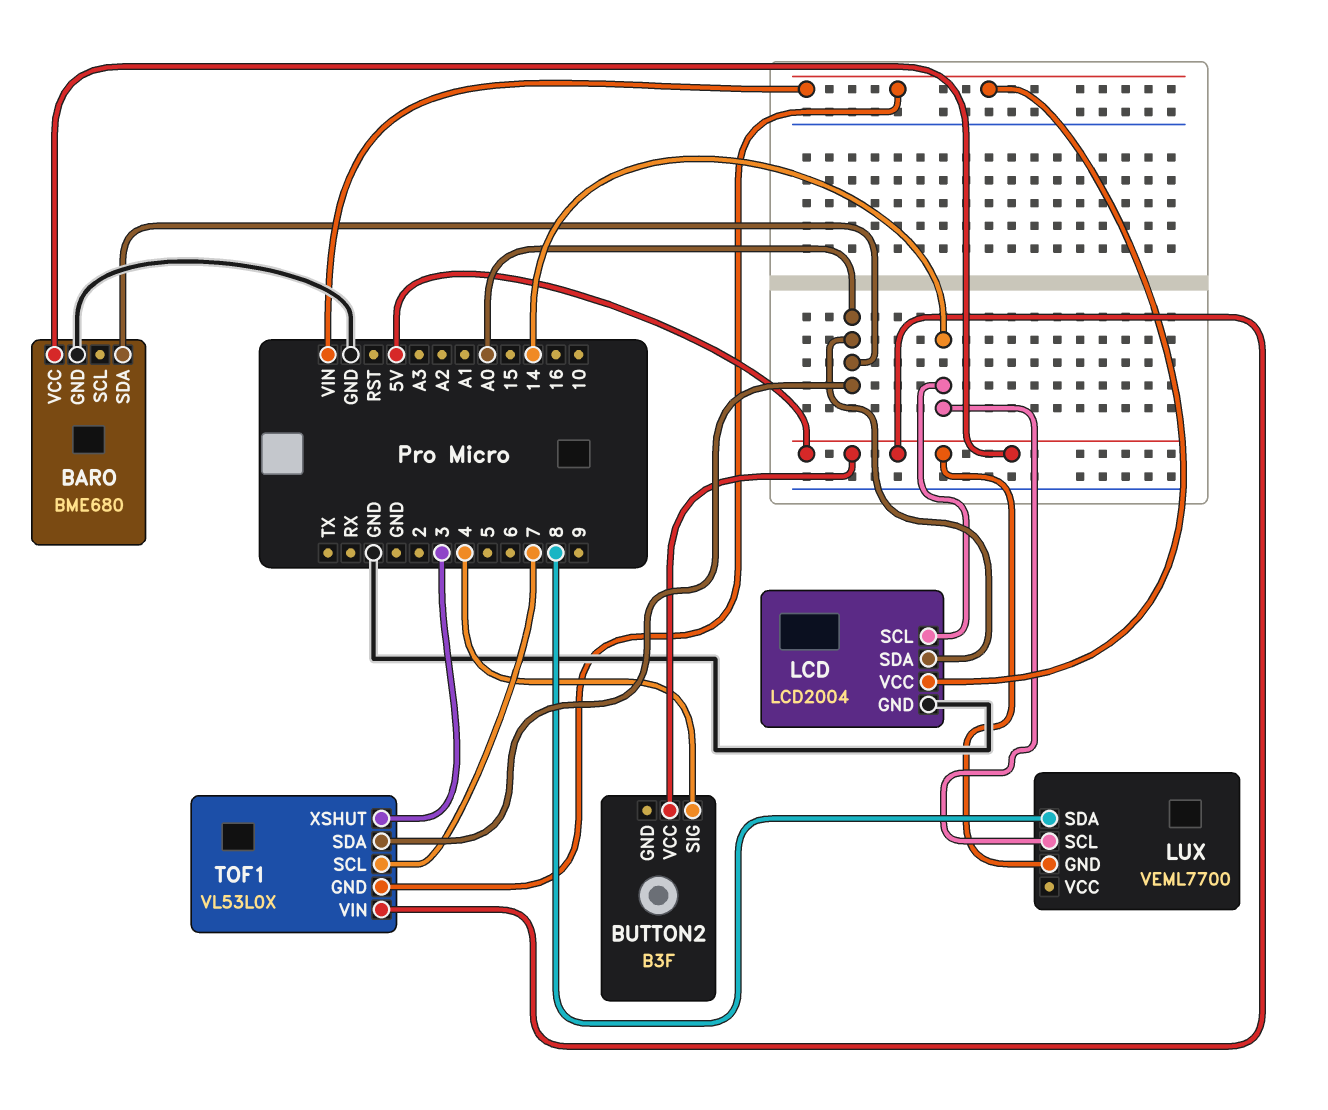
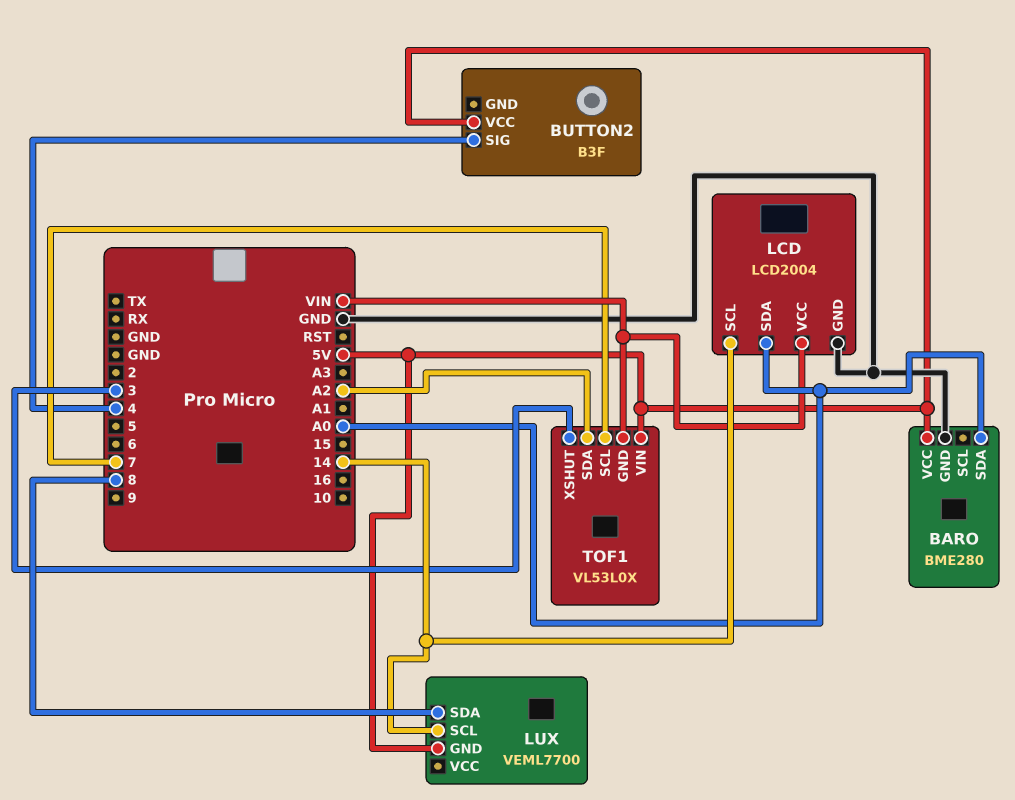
BARO: BME680 -> BME280
TOF1 pin SDA: A0 -> A2

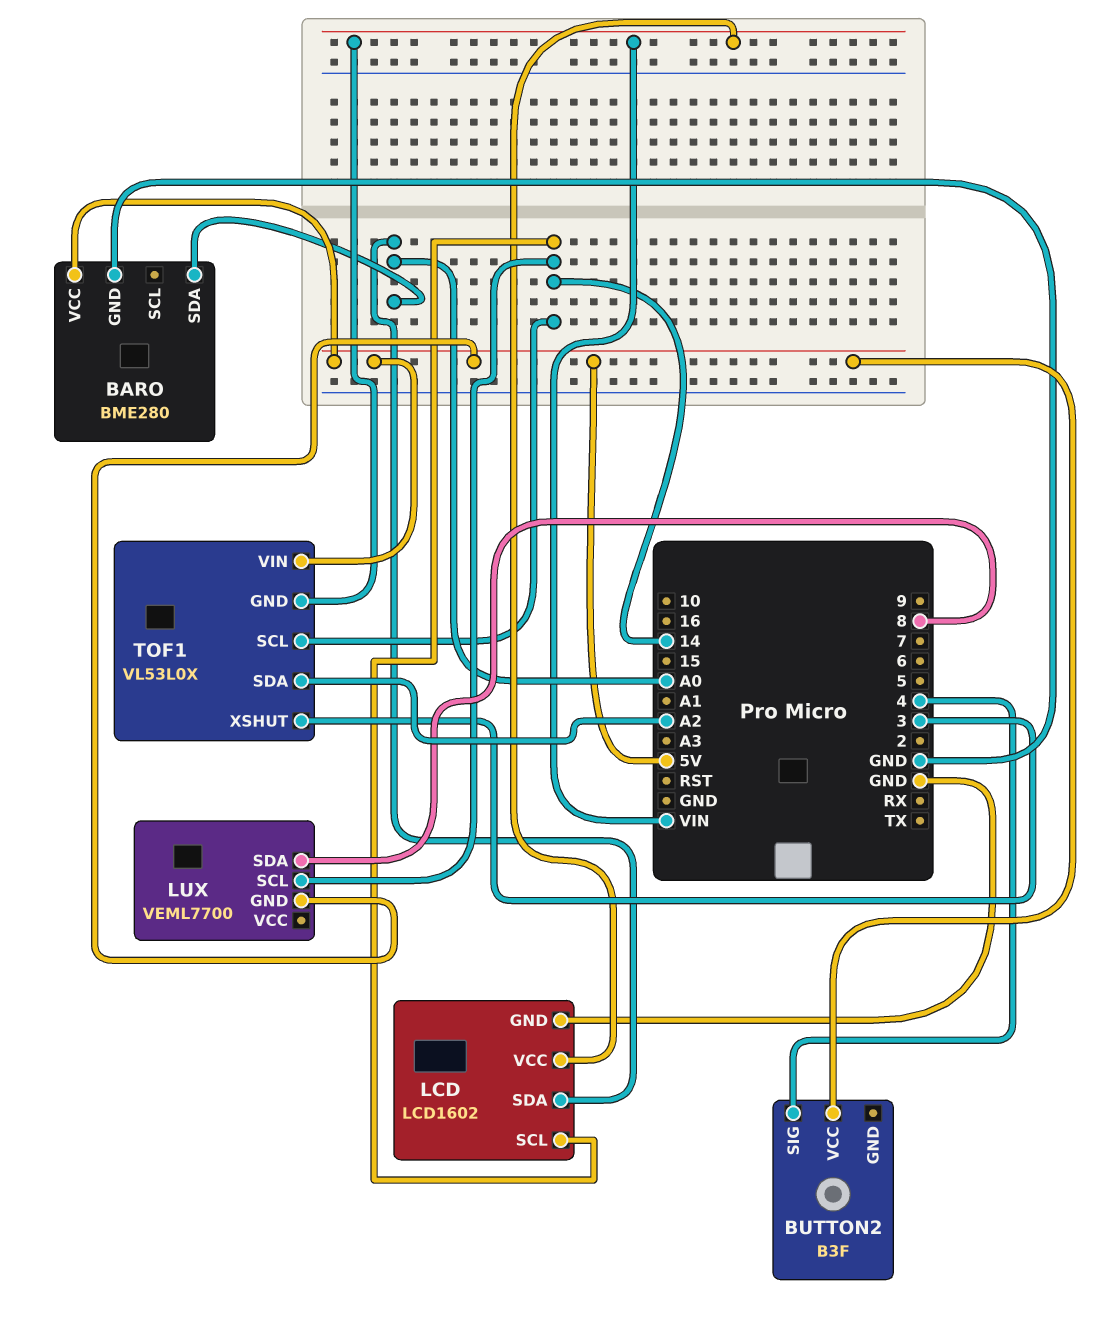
LCD: LCD2004 -> LCD1602
TOF1 pin SCL: 7 -> 14

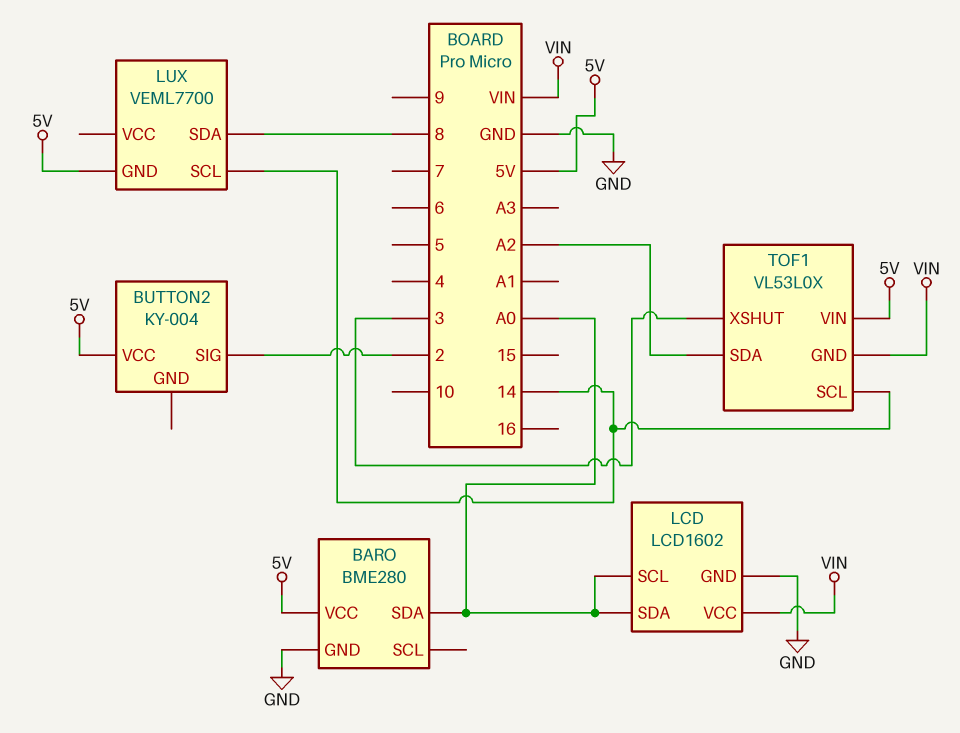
BUTTON2: B3F -> KY-004
BUTTON2 pin SIG: 4 -> 2
LCD pin SCL: 14 -> A0

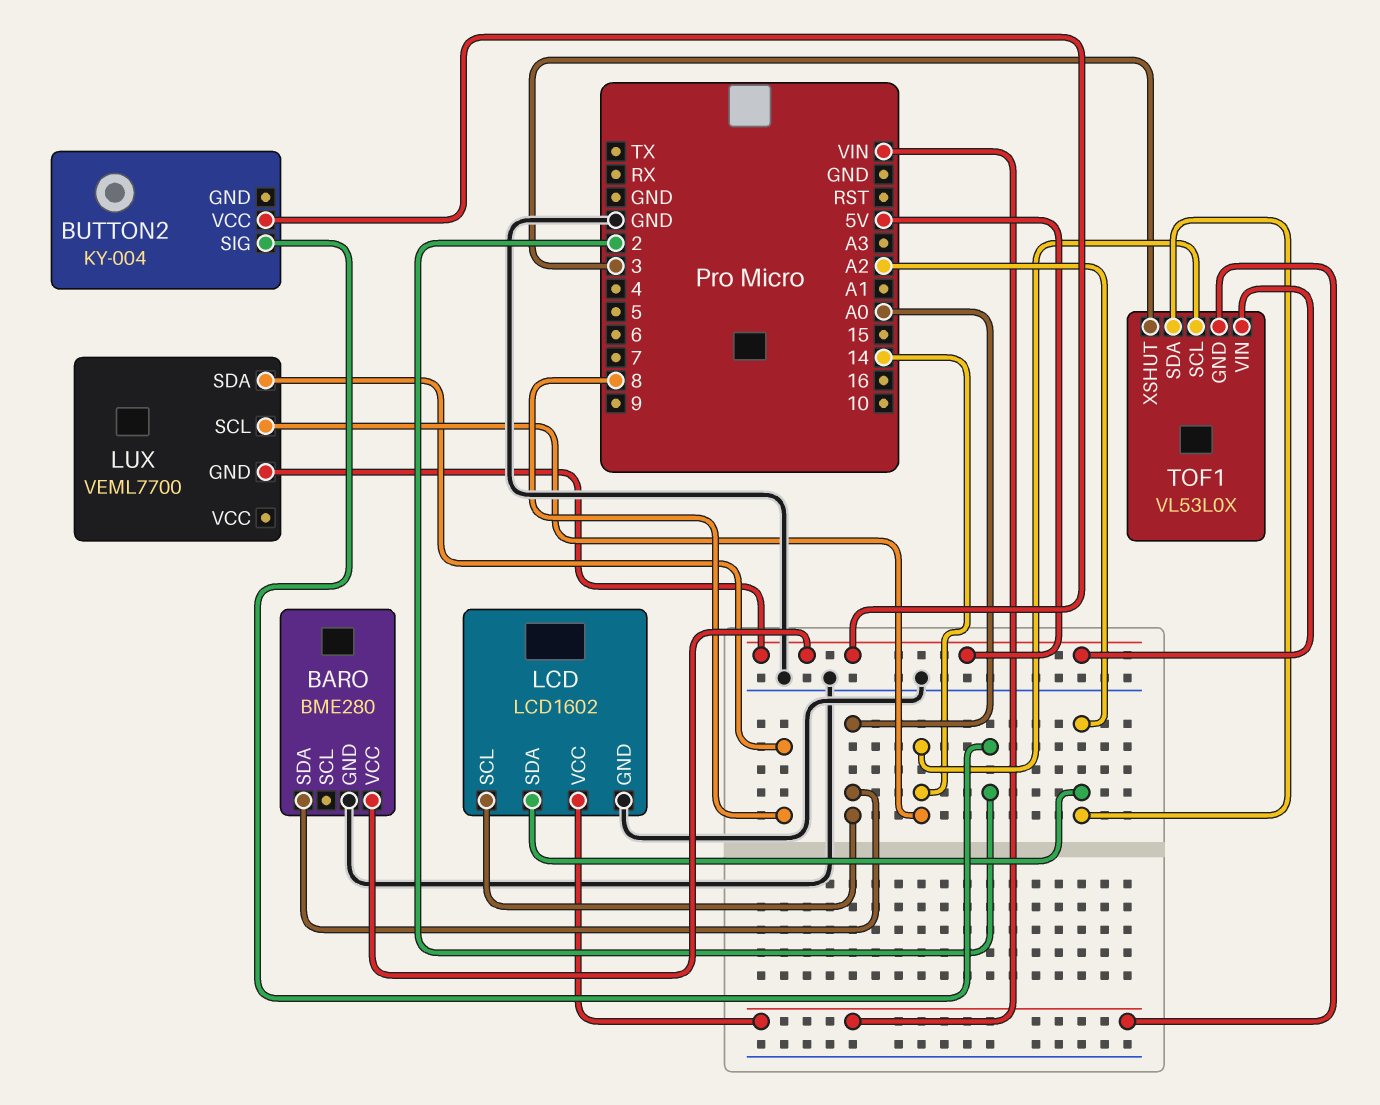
LCD pin SDA: A0 -> A2

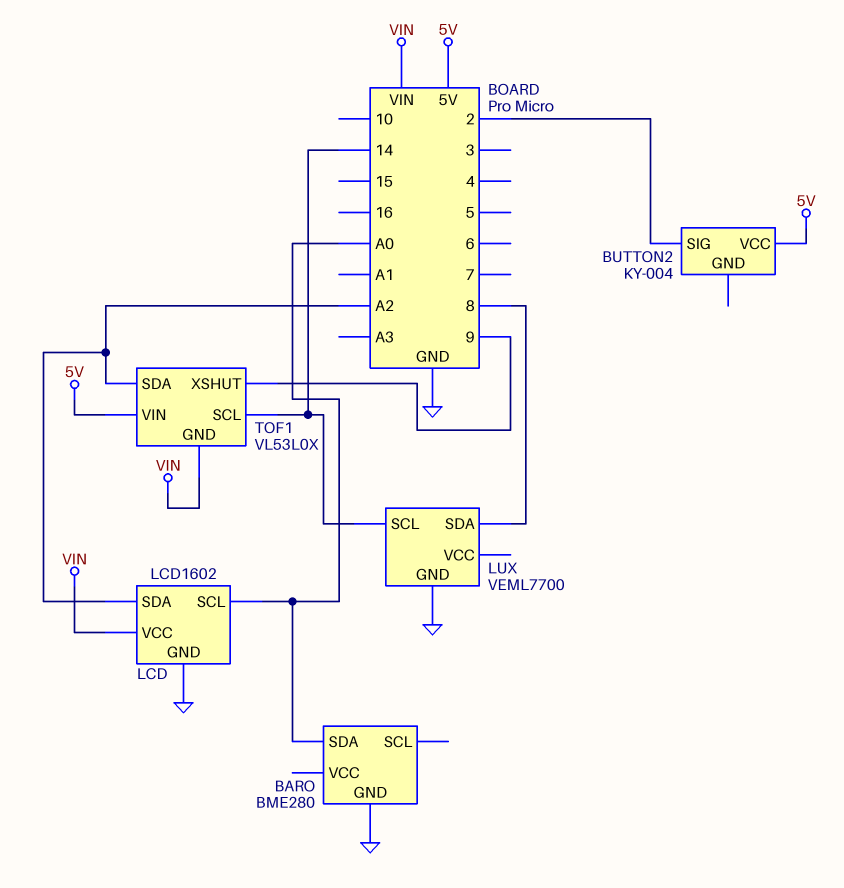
BARO pin VCC: 5V -> none
LUX pin GND: 5V -> GND
TOF1 pin XSHUT: 3 -> 9

